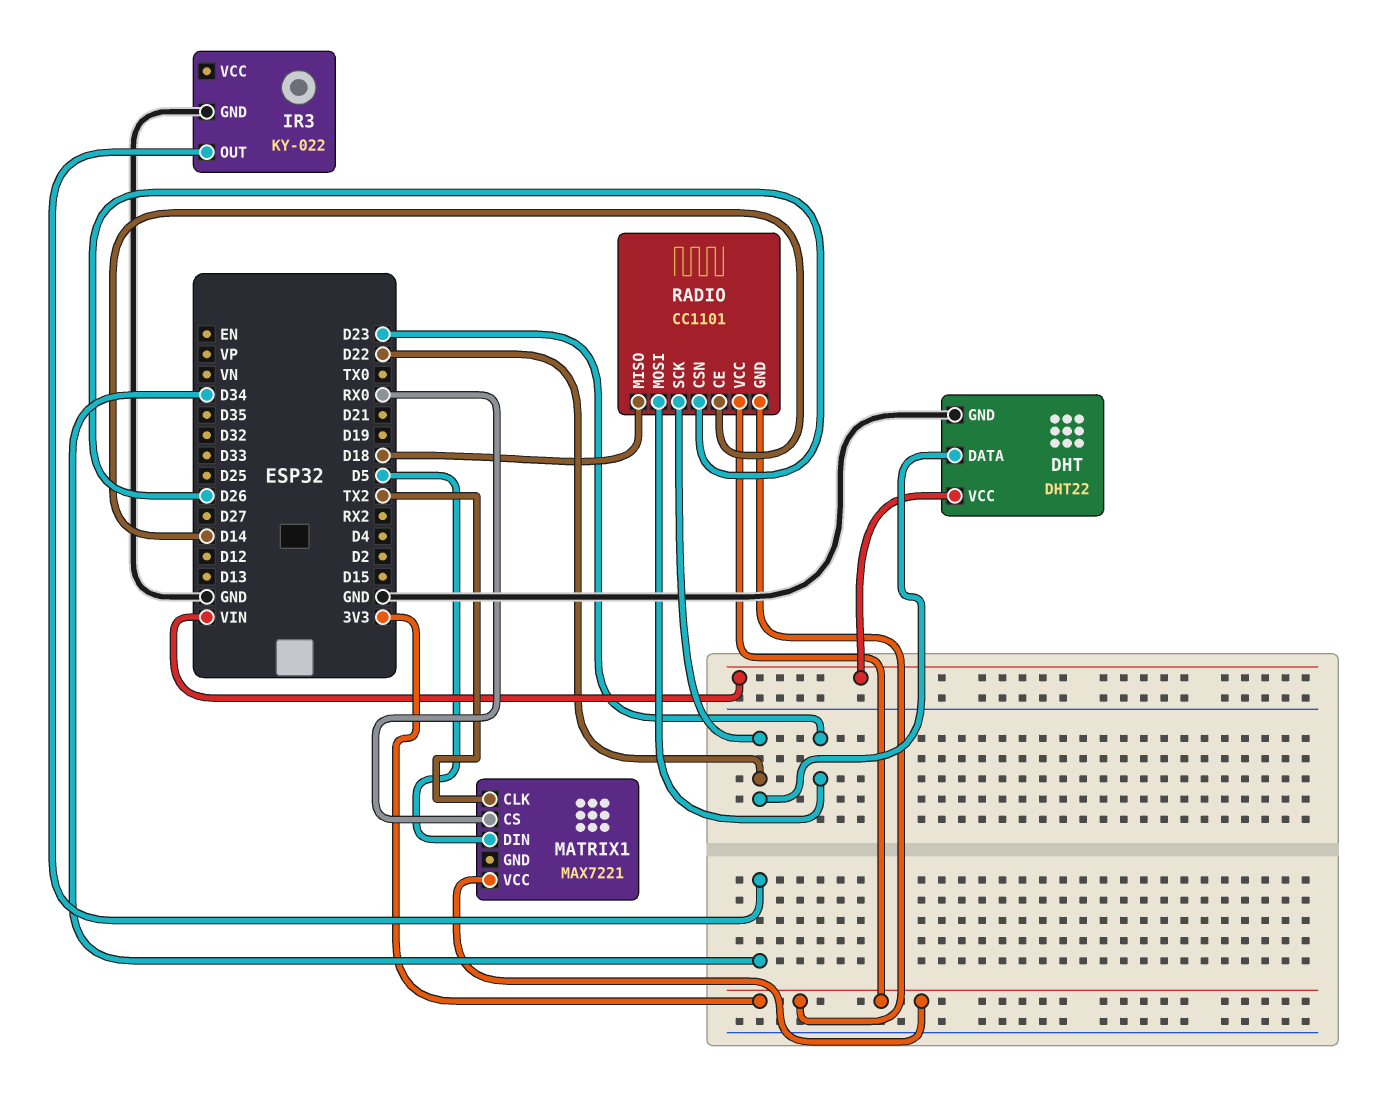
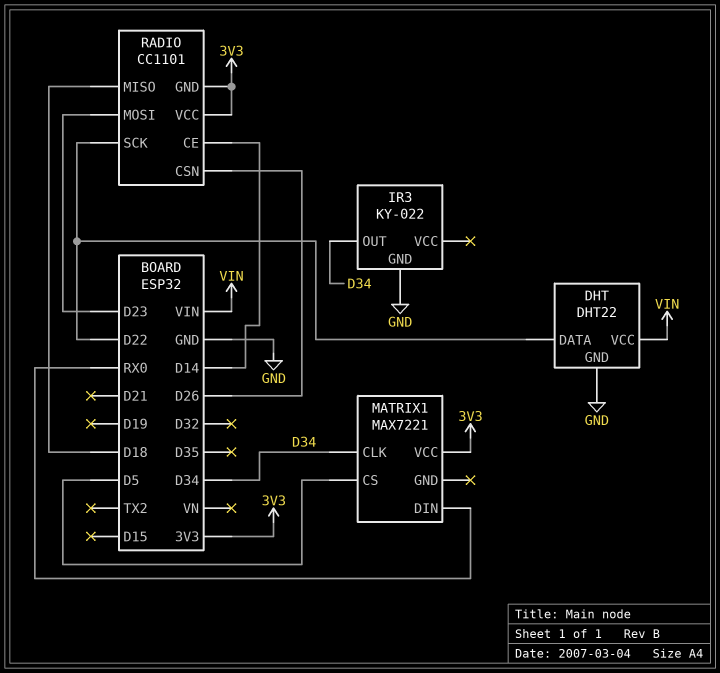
MATRIX1 pin CLK: TX2 -> D34
MATRIX1 pin CS: RX0 -> D5
MATRIX1 pin DIN: D5 -> RX0

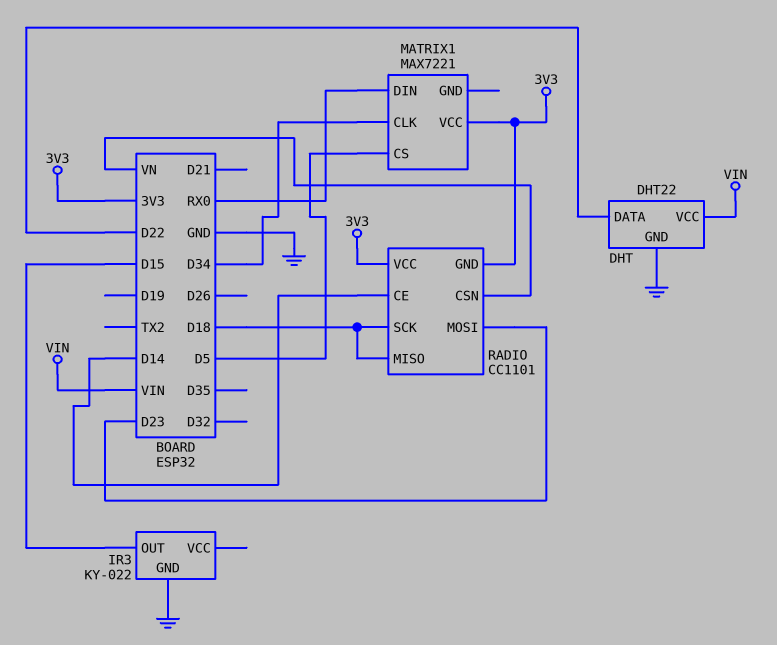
IR3 pin OUT: D34 -> D15
RADIO pin CSN: D26 -> VN
RADIO pin SCK: D22 -> D18

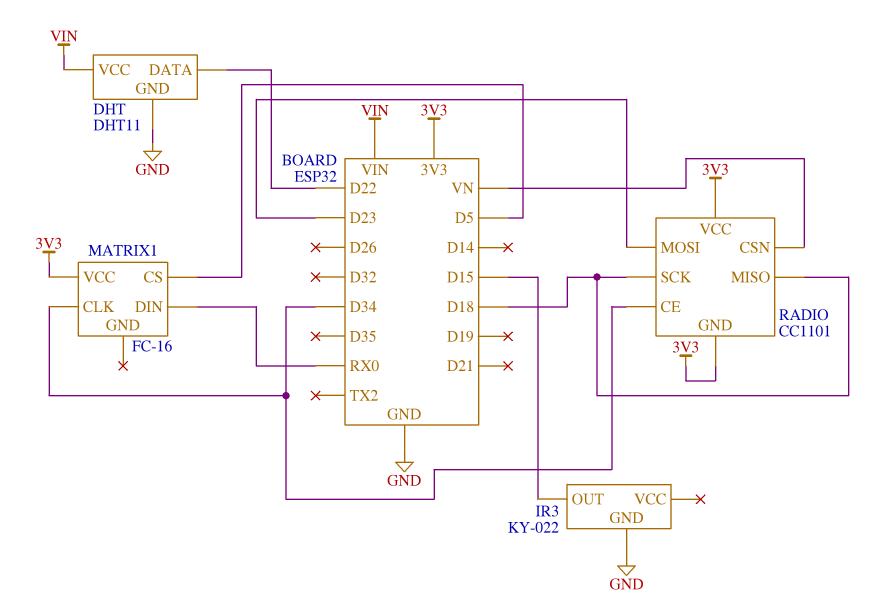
DHT: DHT22 -> DHT11
MATRIX1: MAX7221 -> FC-16
RADIO pin CE: D14 -> D34

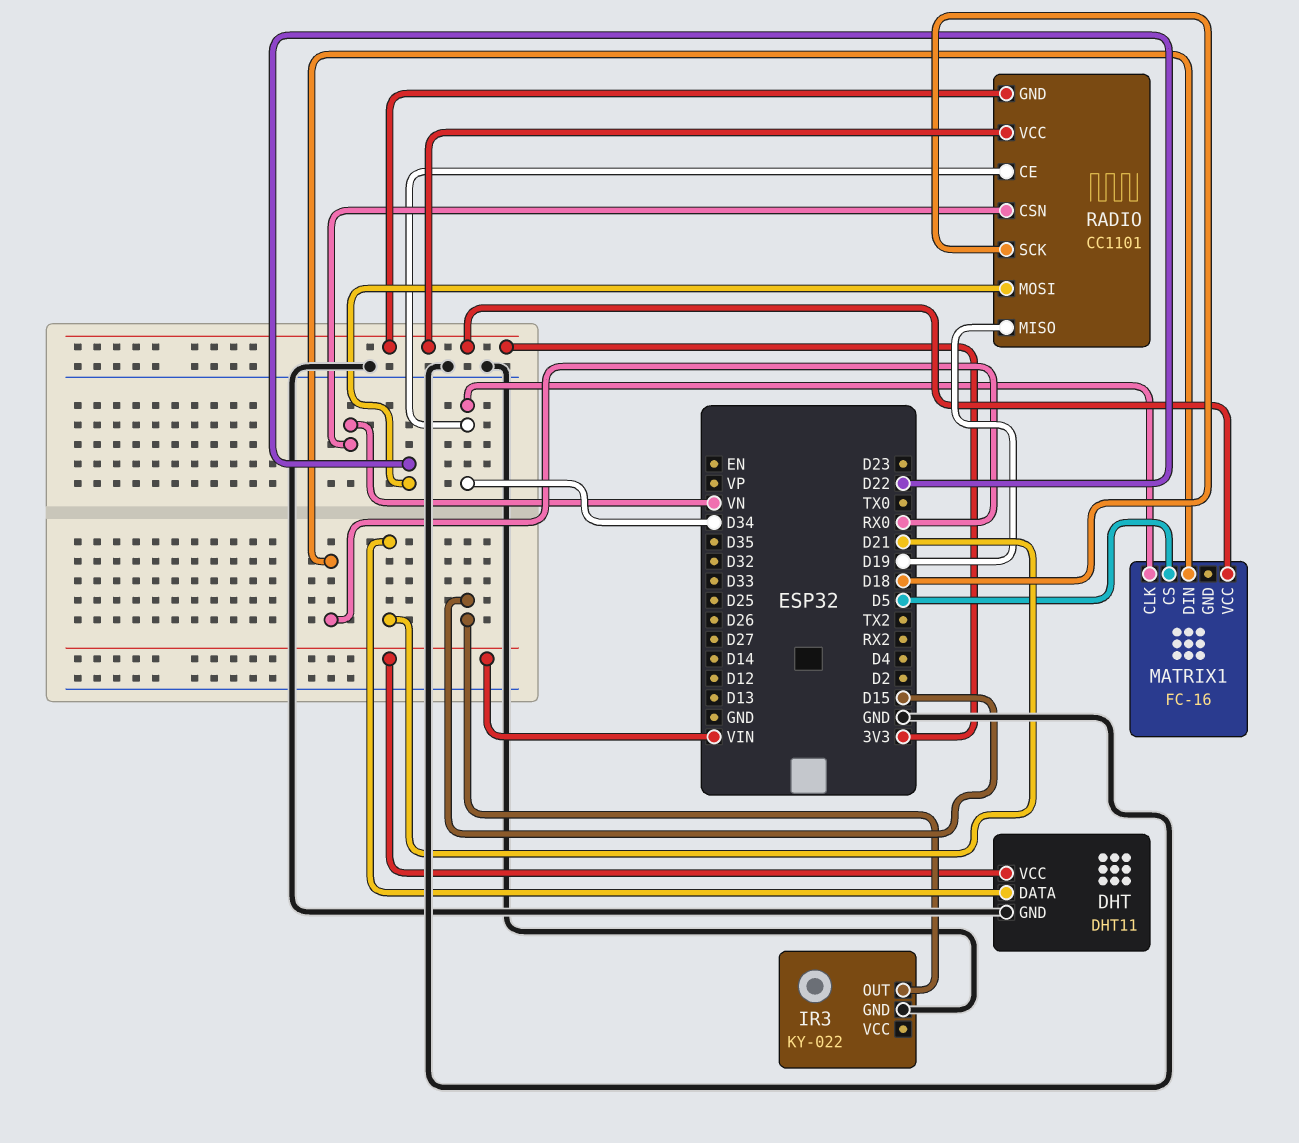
DHT pin DATA: D22 -> D21
RADIO pin MISO: D18 -> D19
RADIO pin MOSI: D23 -> D22

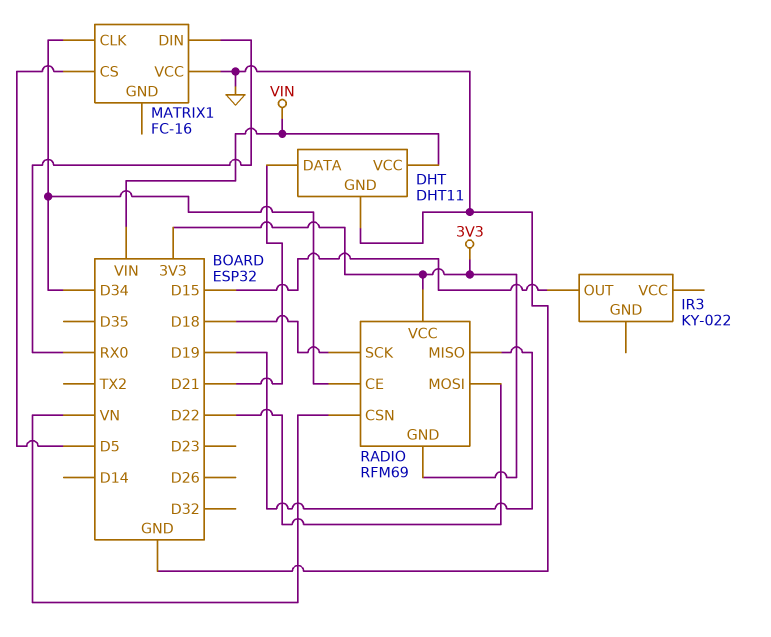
IR3 pin GND: GND -> none
MATRIX1 pin VCC: 3V3 -> GND
RADIO: CC1101 -> RFM69

